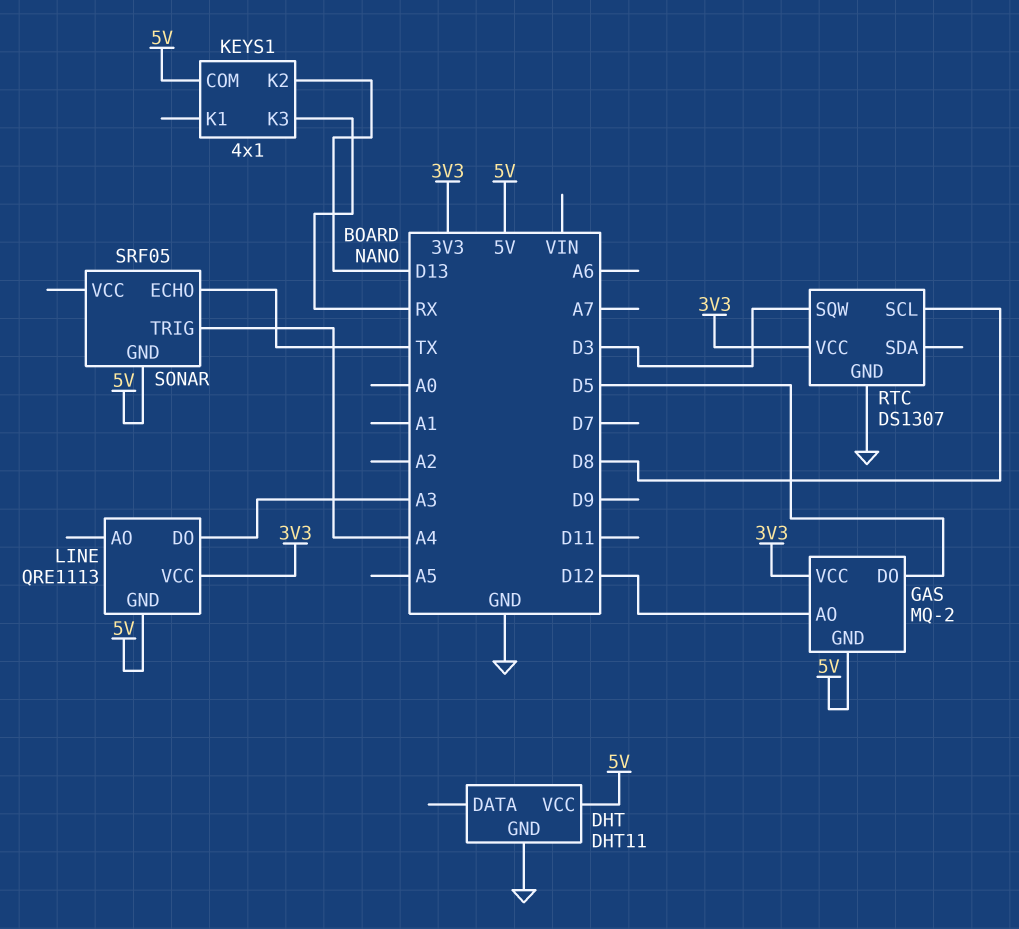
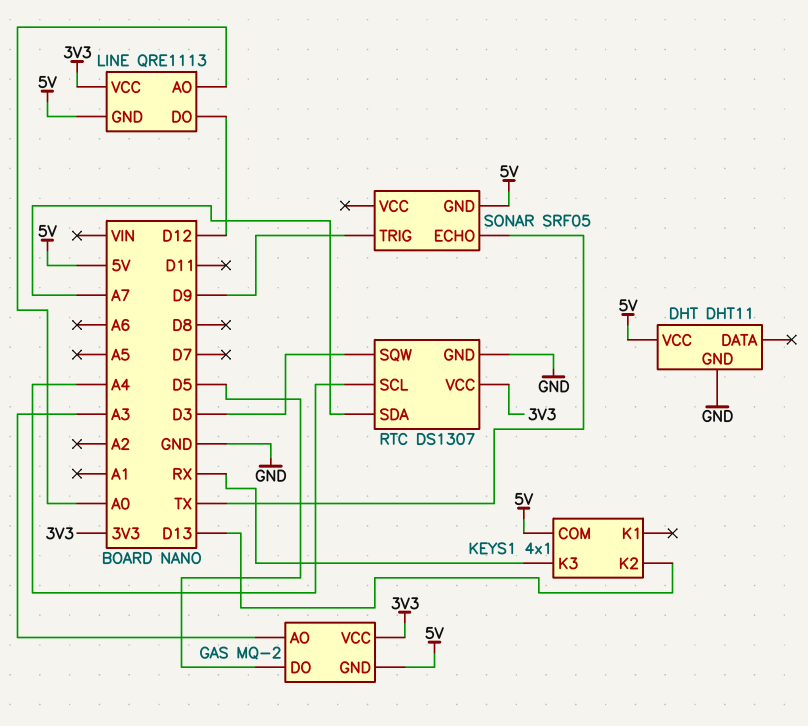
GAS pin AO: D12 -> A3
LINE pin AO: none -> A0
LINE pin DO: A3 -> D12
RTC pin SCL: D8 -> A4
RTC pin SDA: none -> A7
SONAR pin TRIG: A4 -> D9

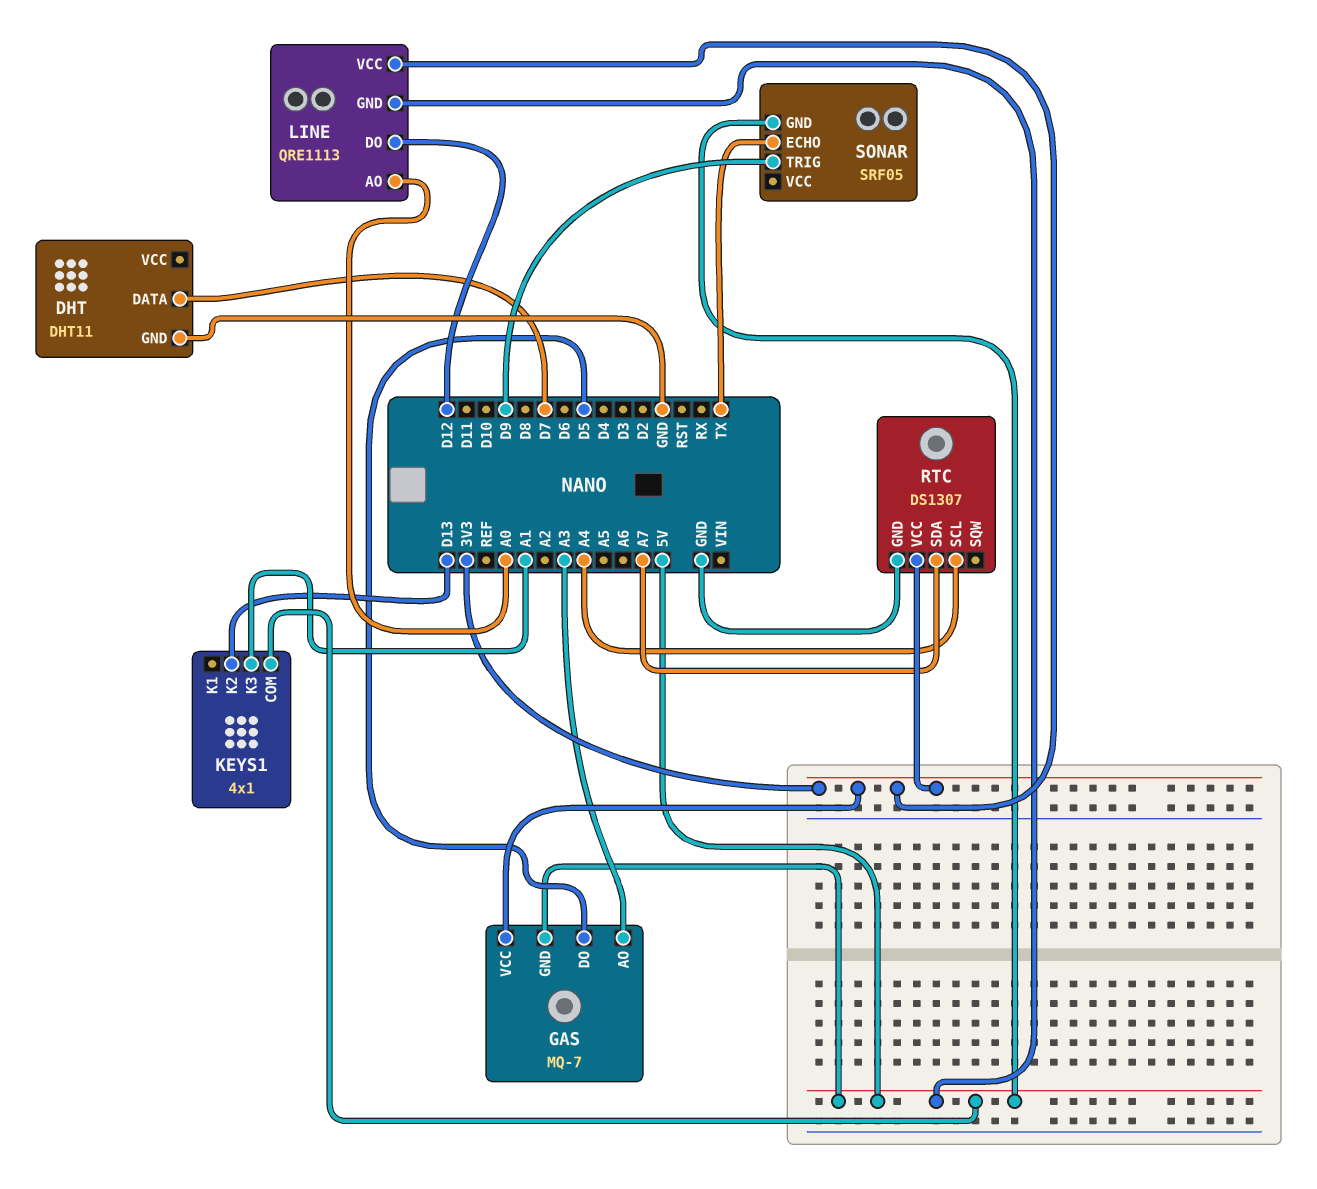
DHT pin DATA: none -> D7
DHT pin VCC: 5V -> none
GAS: MQ-2 -> MQ-7
KEYS1 pin K3: RX -> A1
RTC pin SQW: D3 -> none

